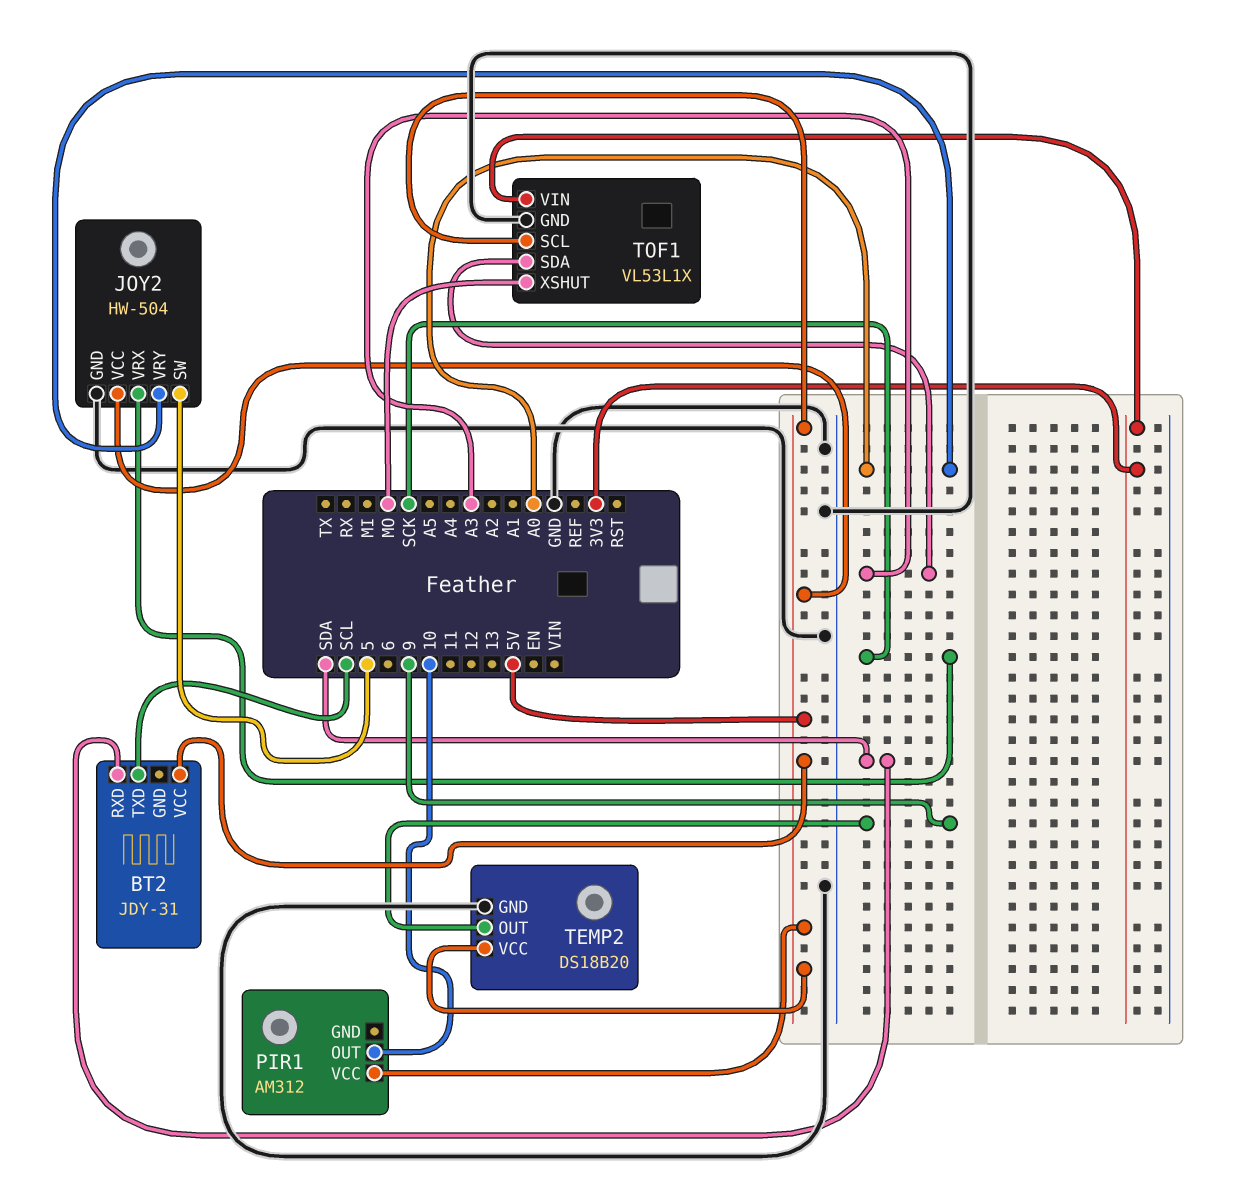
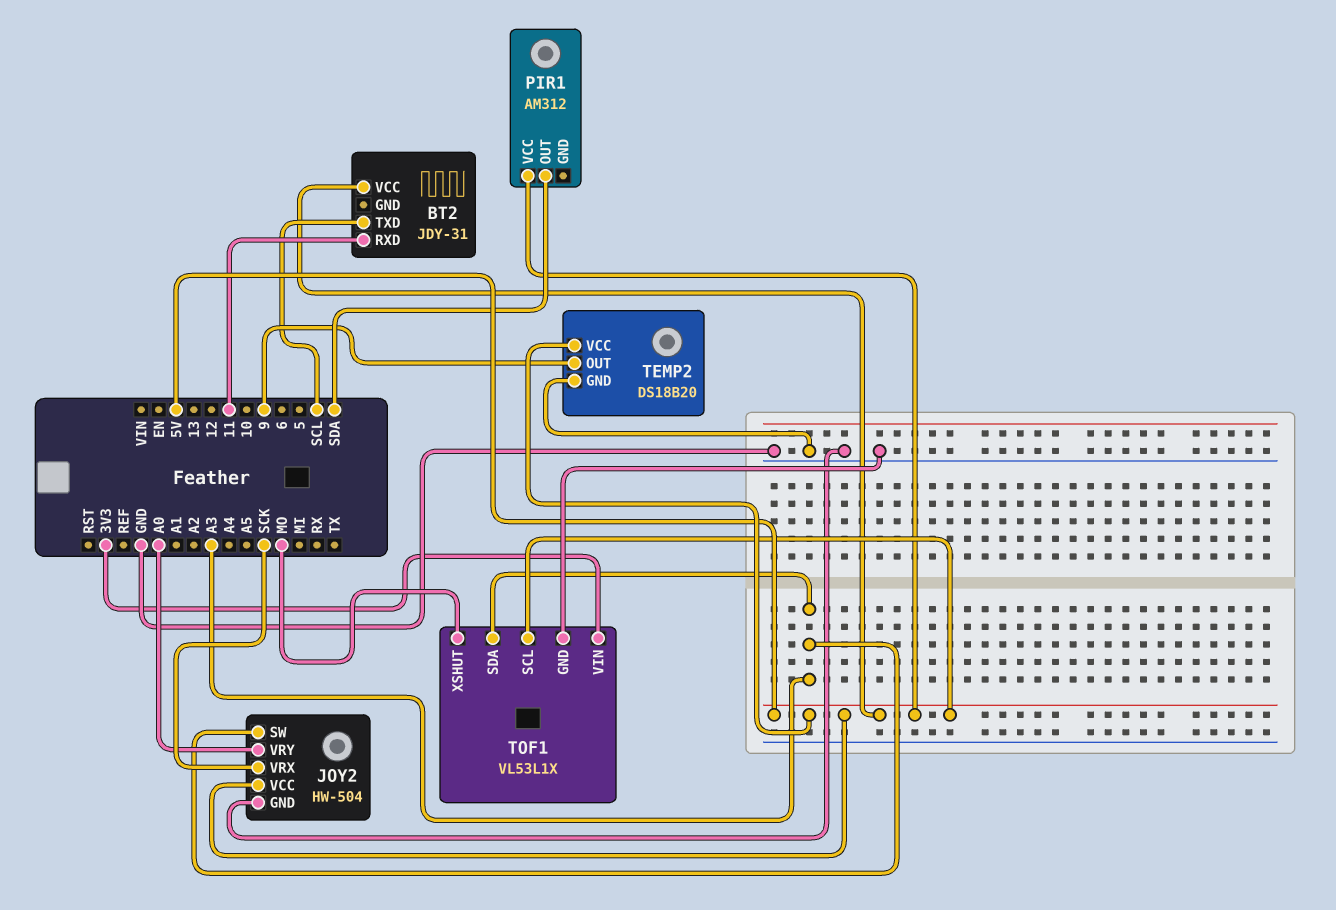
BT2 pin RXD: SDA -> 11
JOY2 pin SW: 5 -> A3
PIR1 pin OUT: 10 -> SDA

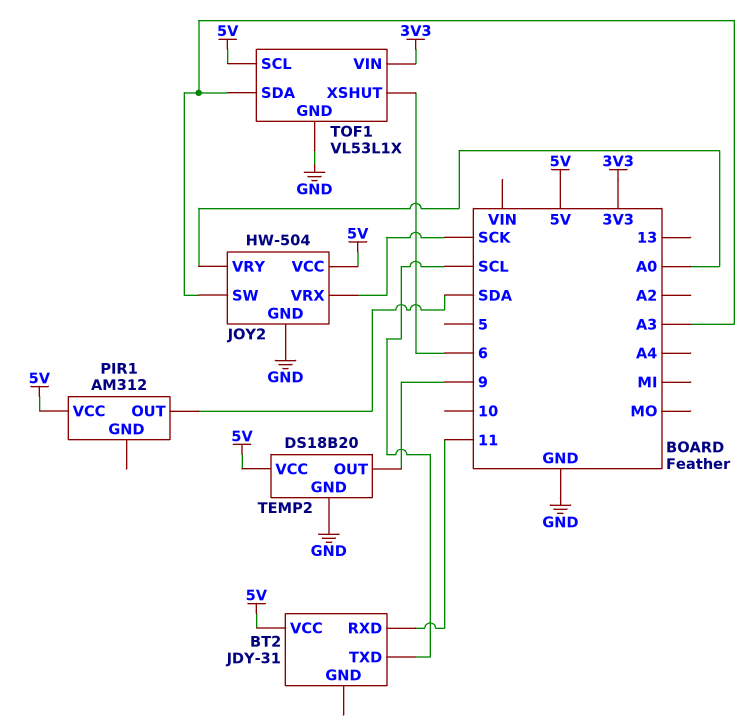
TOF1 pin XSHUT: MO -> 6

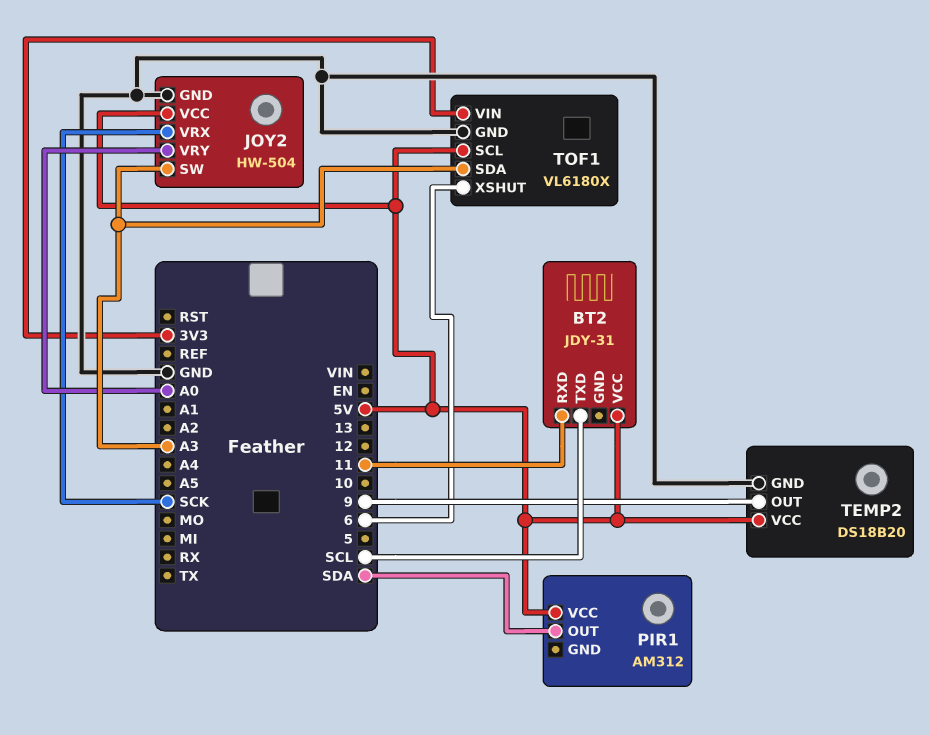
TOF1: VL53L1X -> VL6180X

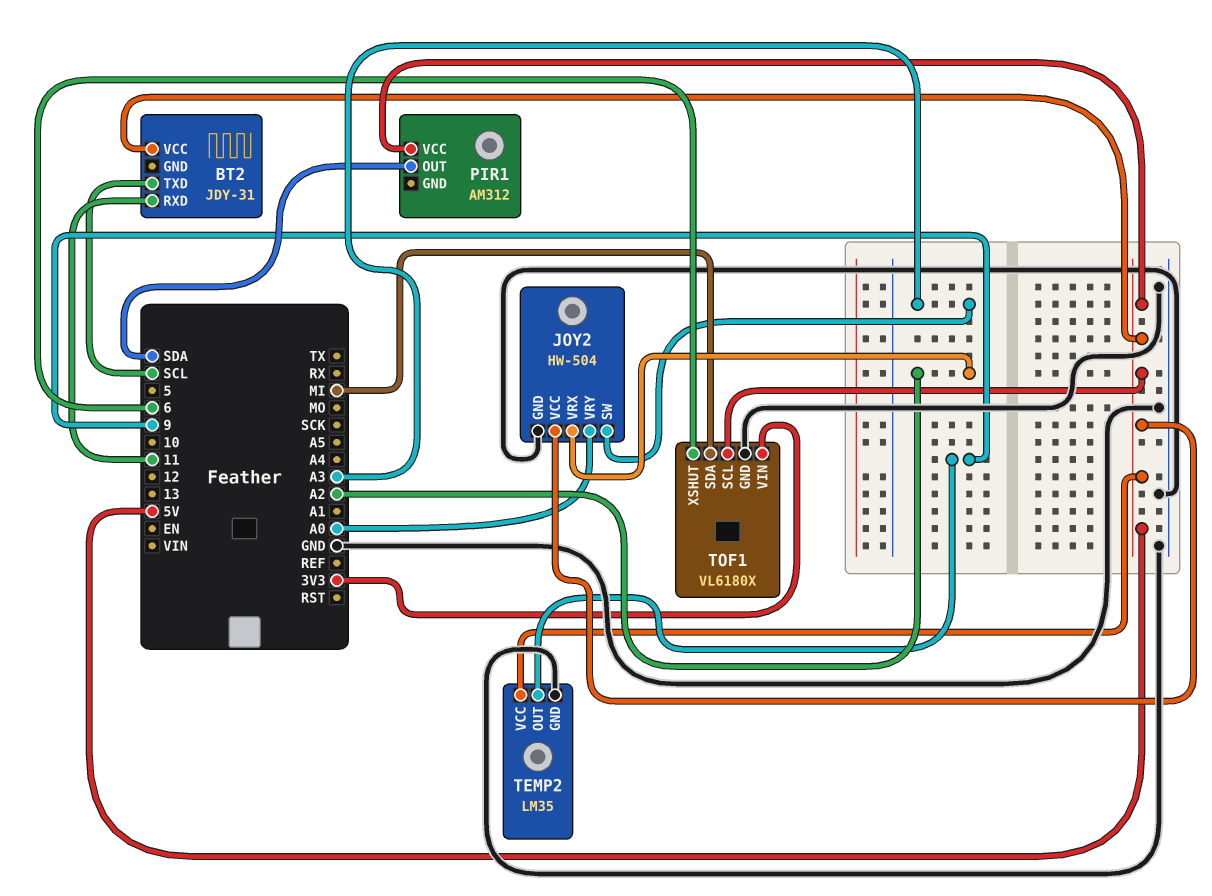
JOY2 pin VRX: SCK -> A2
TEMP2: DS18B20 -> LM35
TOF1 pin SDA: A3 -> MI

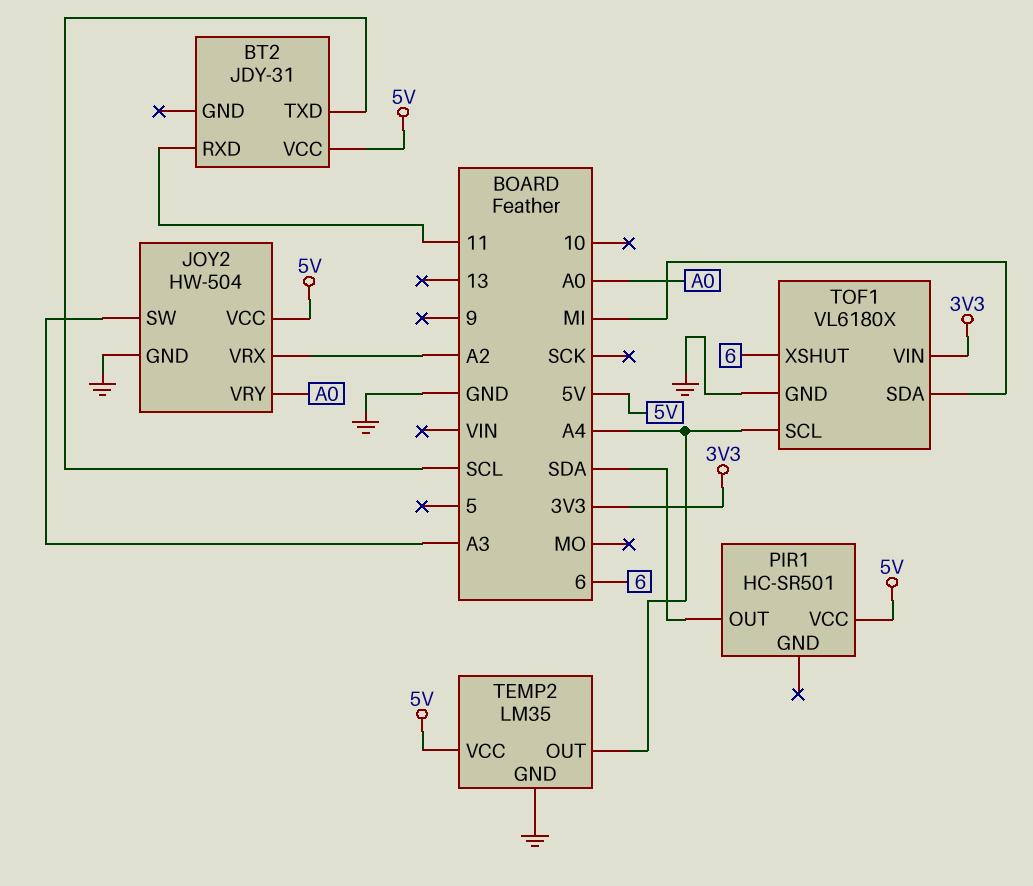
PIR1: AM312 -> HC-SR501
TEMP2 pin OUT: 9 -> A4
TOF1 pin SCL: 5V -> A4

